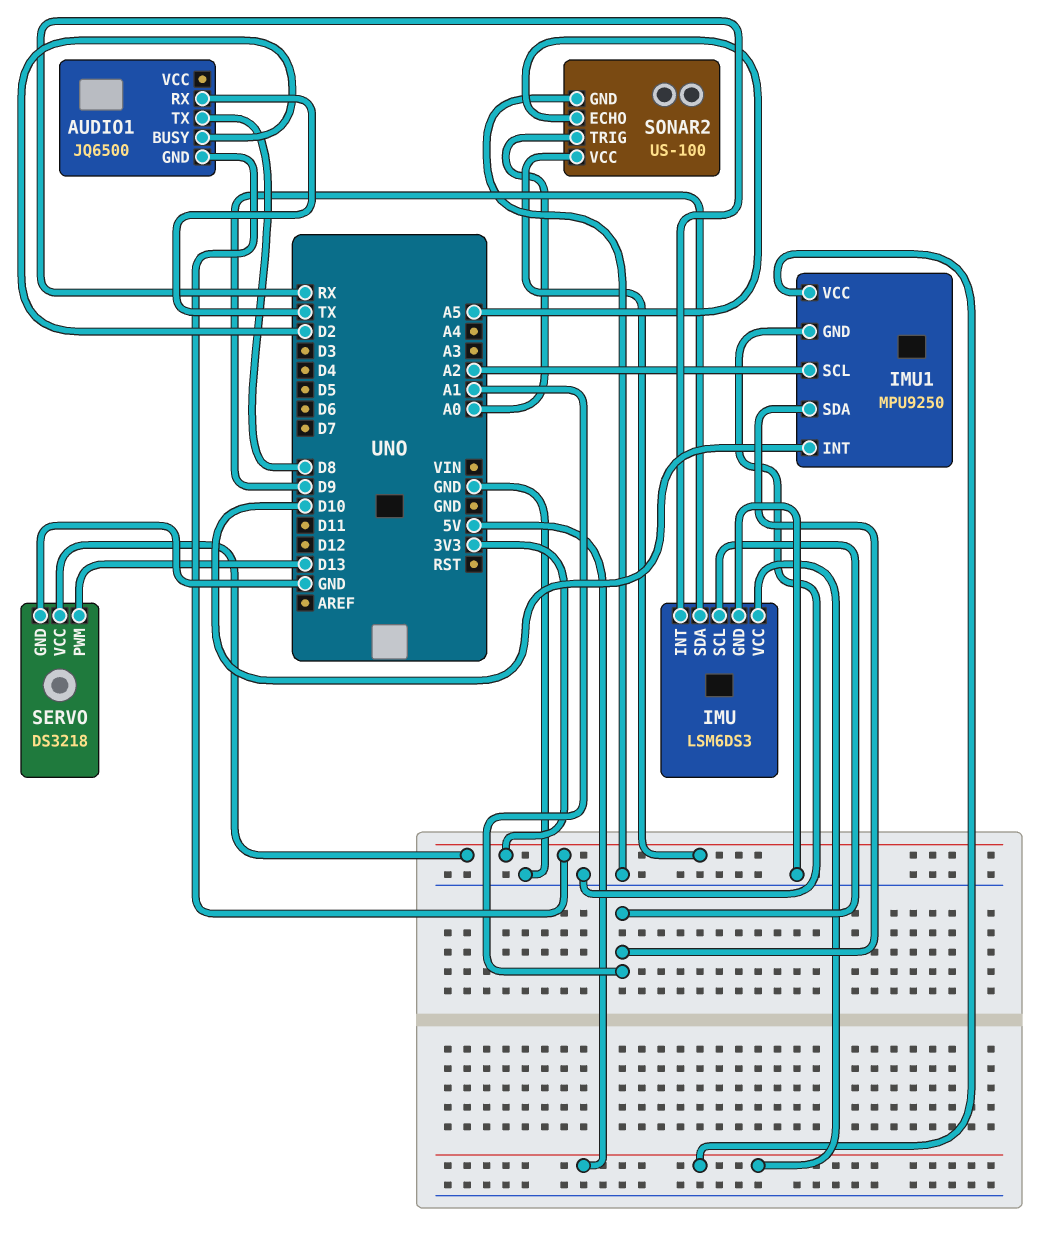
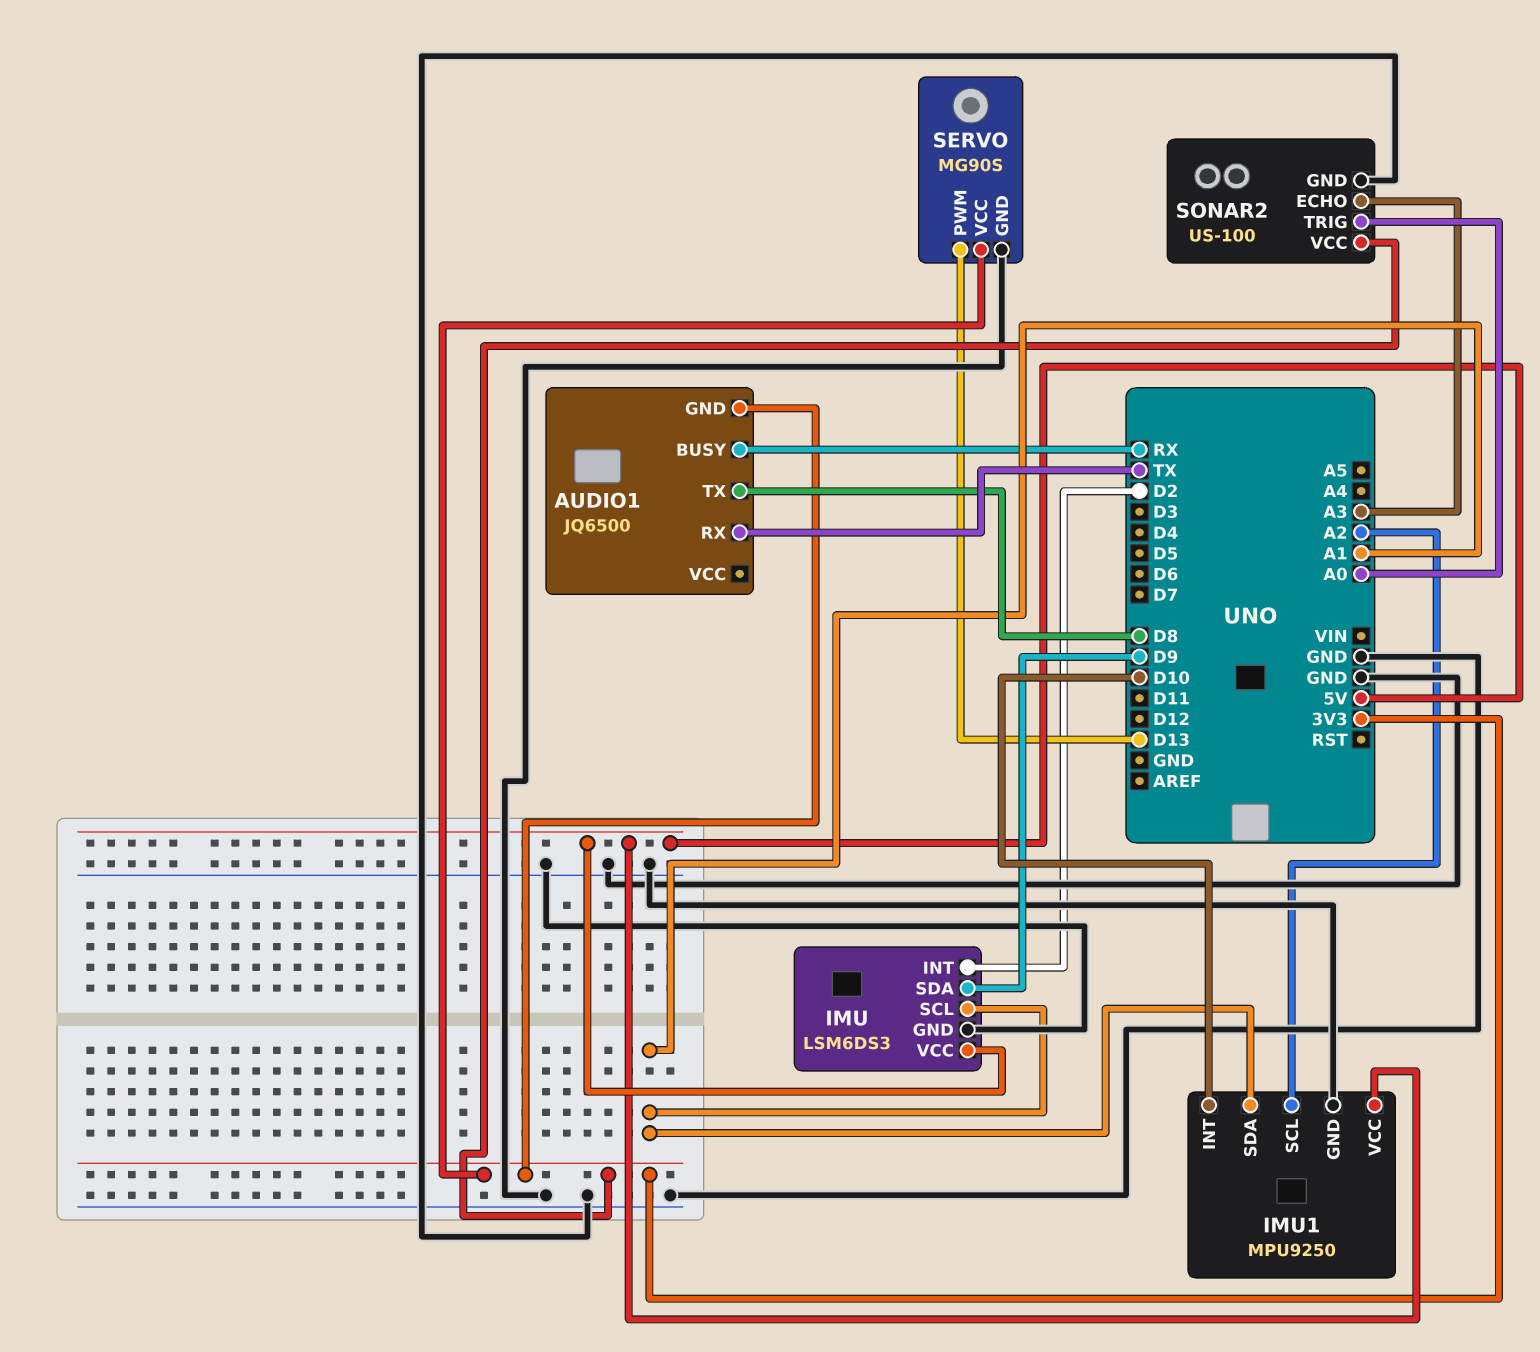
AUDIO1 pin BUSY: D2 -> RX
IMU pin INT: RX -> D2
SERVO: DS3218 -> MG90S
SONAR2 pin ECHO: A5 -> A3

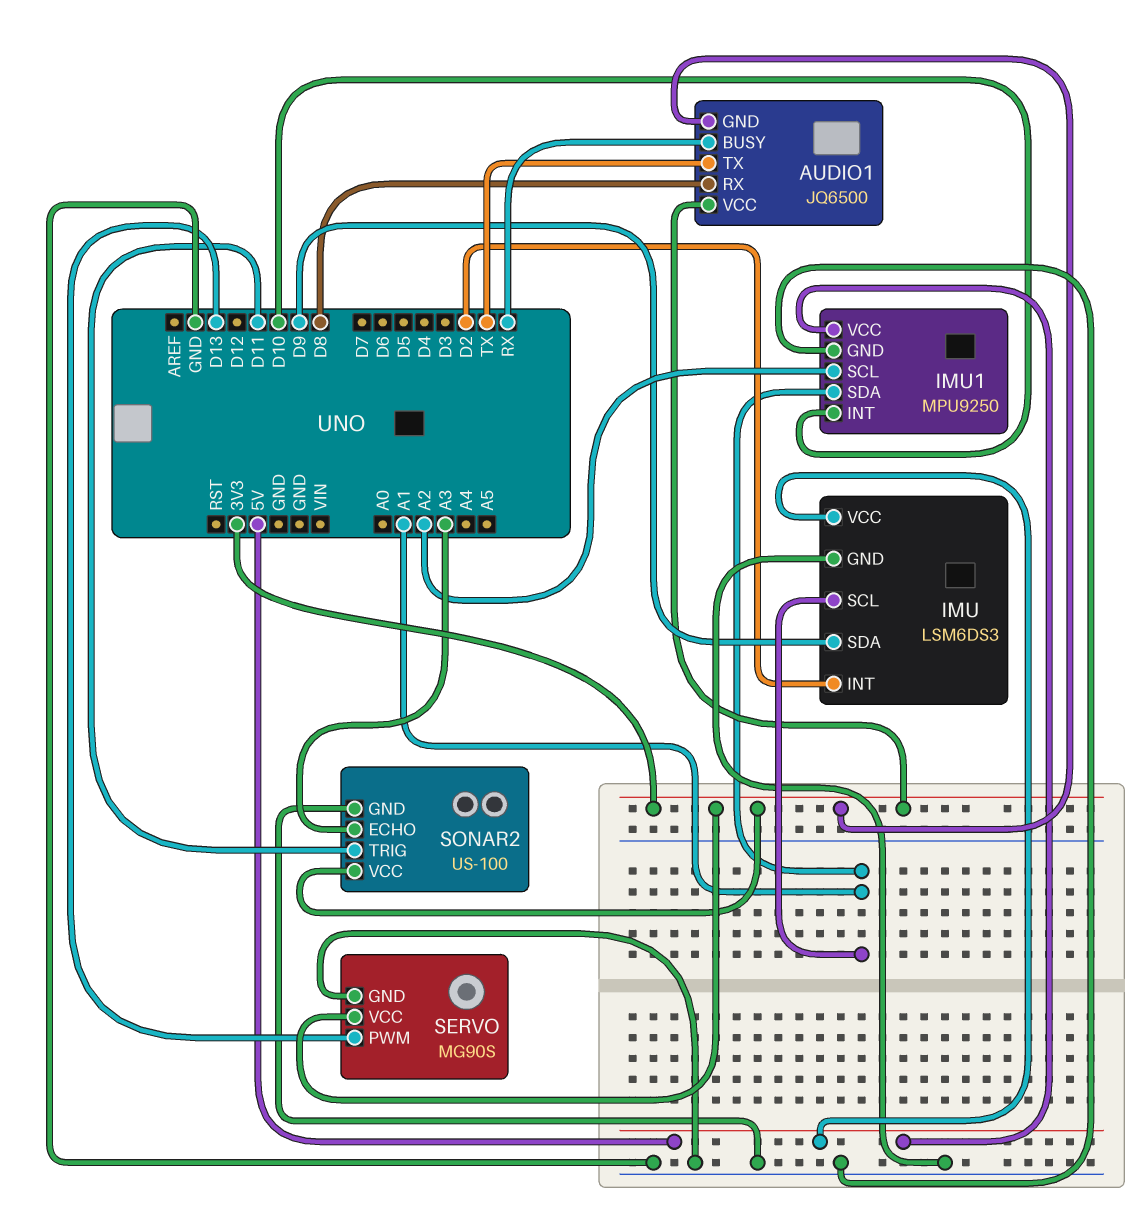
AUDIO1 pin RX: TX -> D8
AUDIO1 pin TX: D8 -> TX
AUDIO1 pin VCC: none -> 3V3
SONAR2 pin TRIG: A0 -> D11

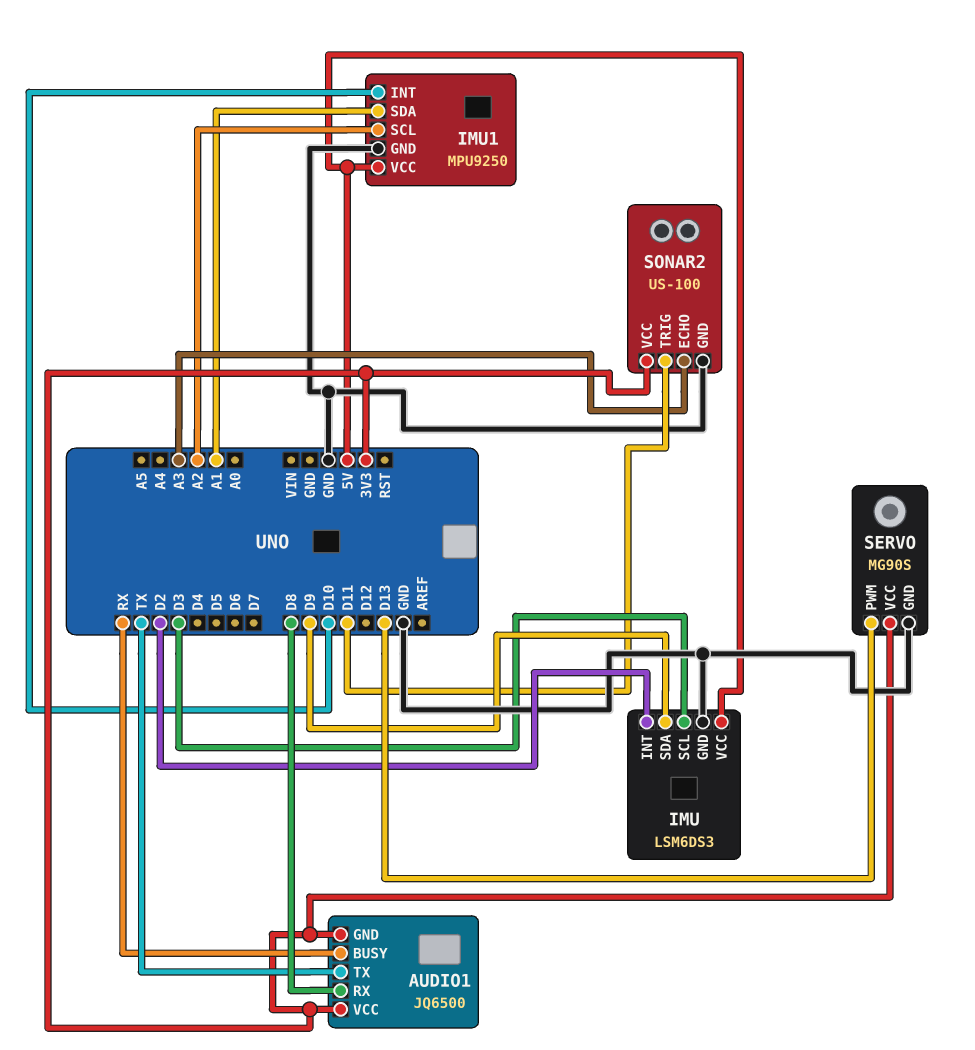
IMU pin SCL: A1 -> D3

